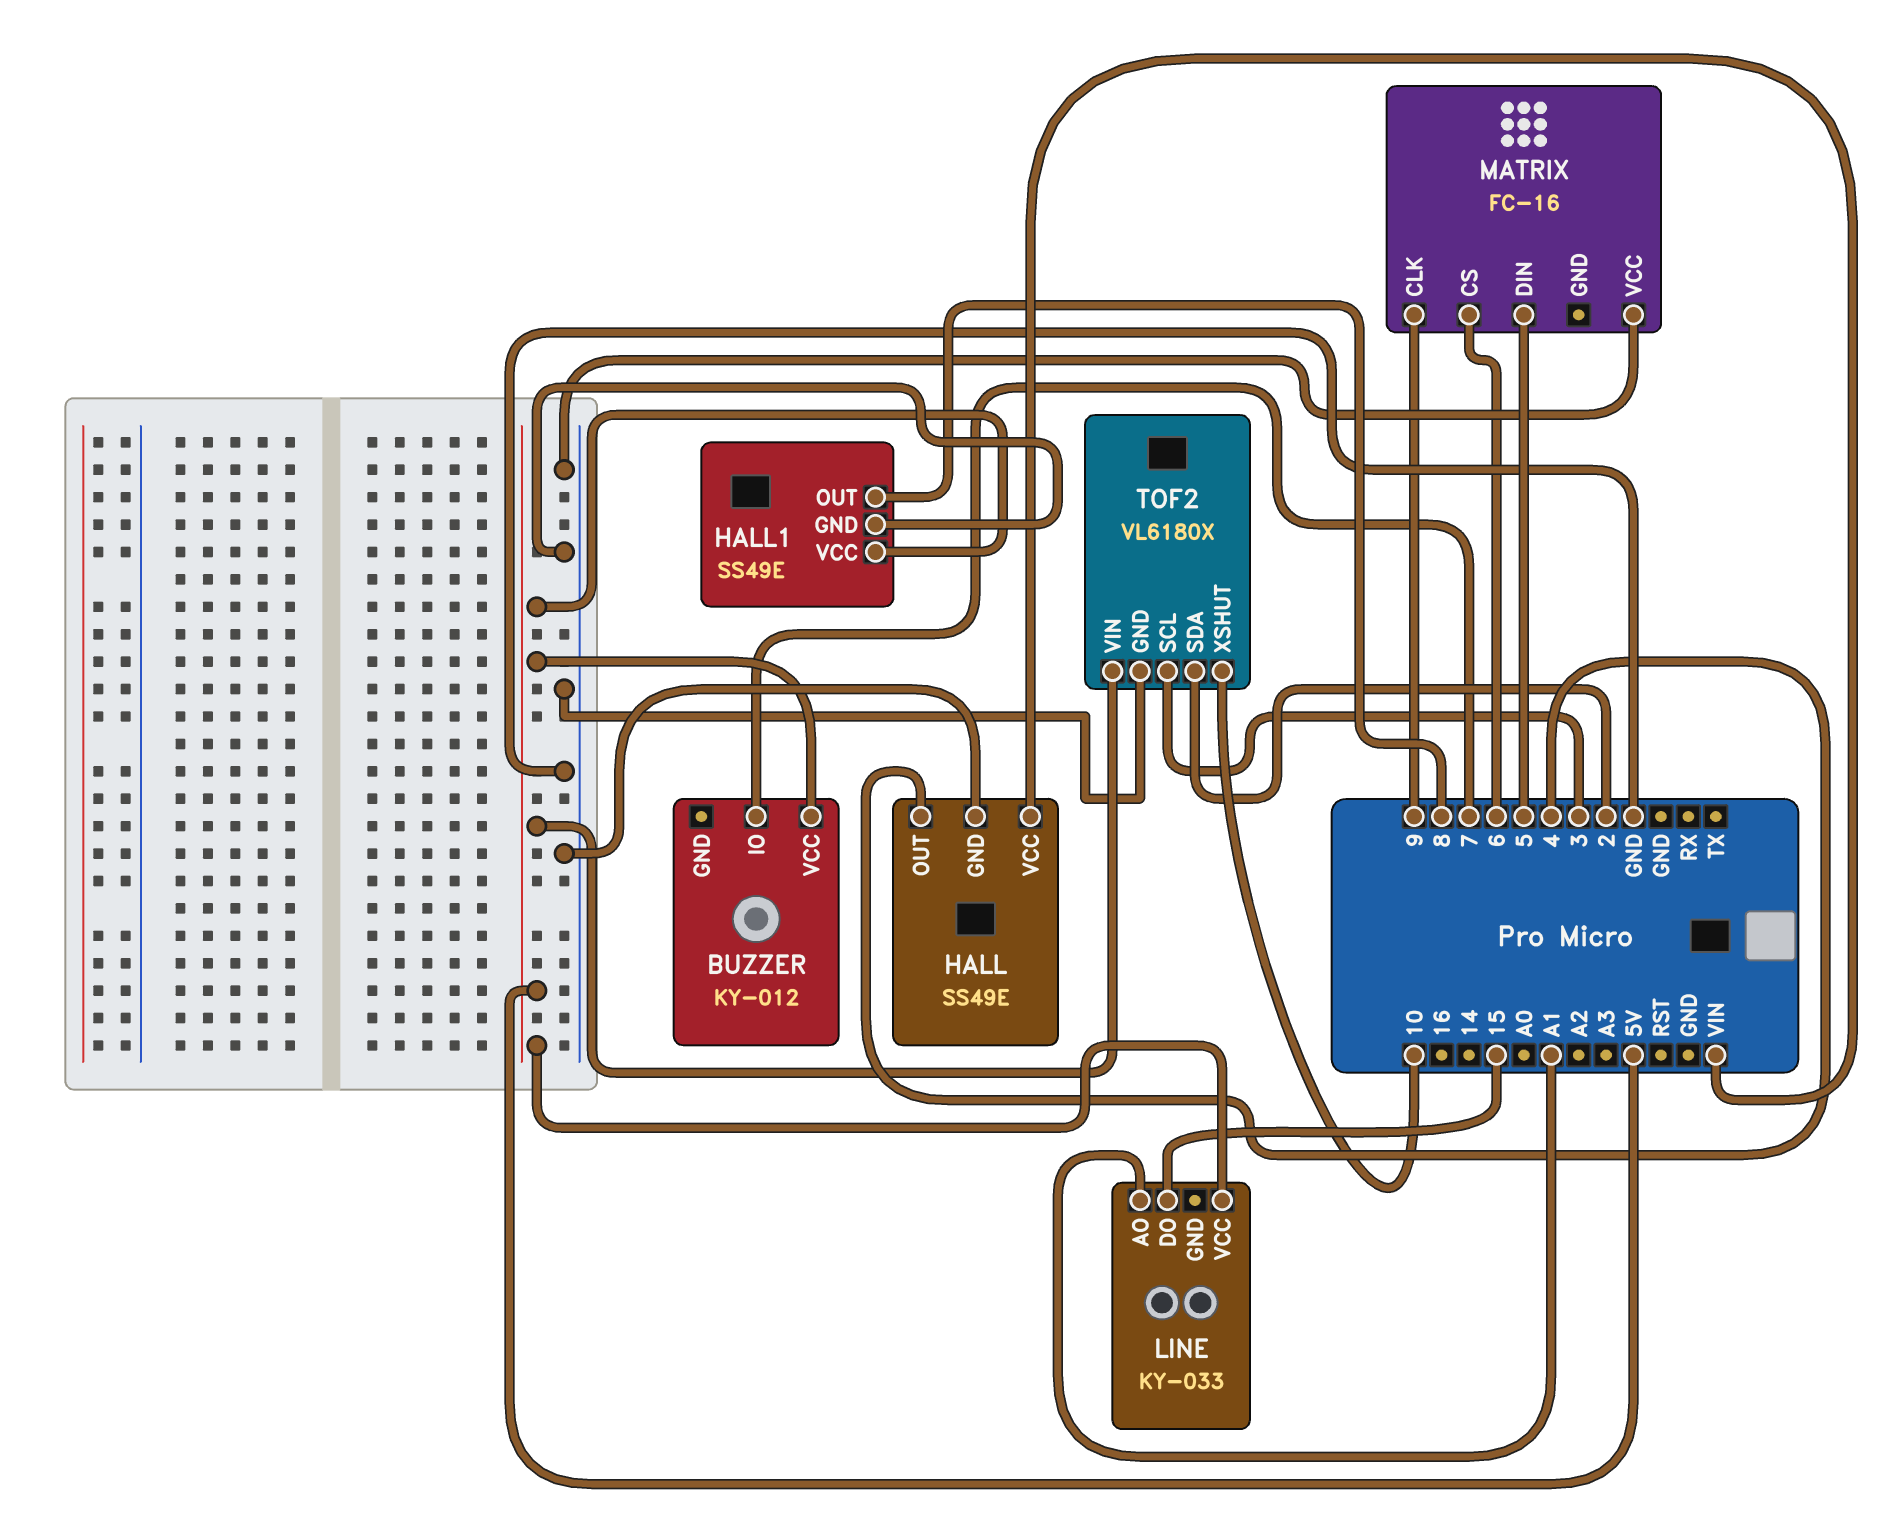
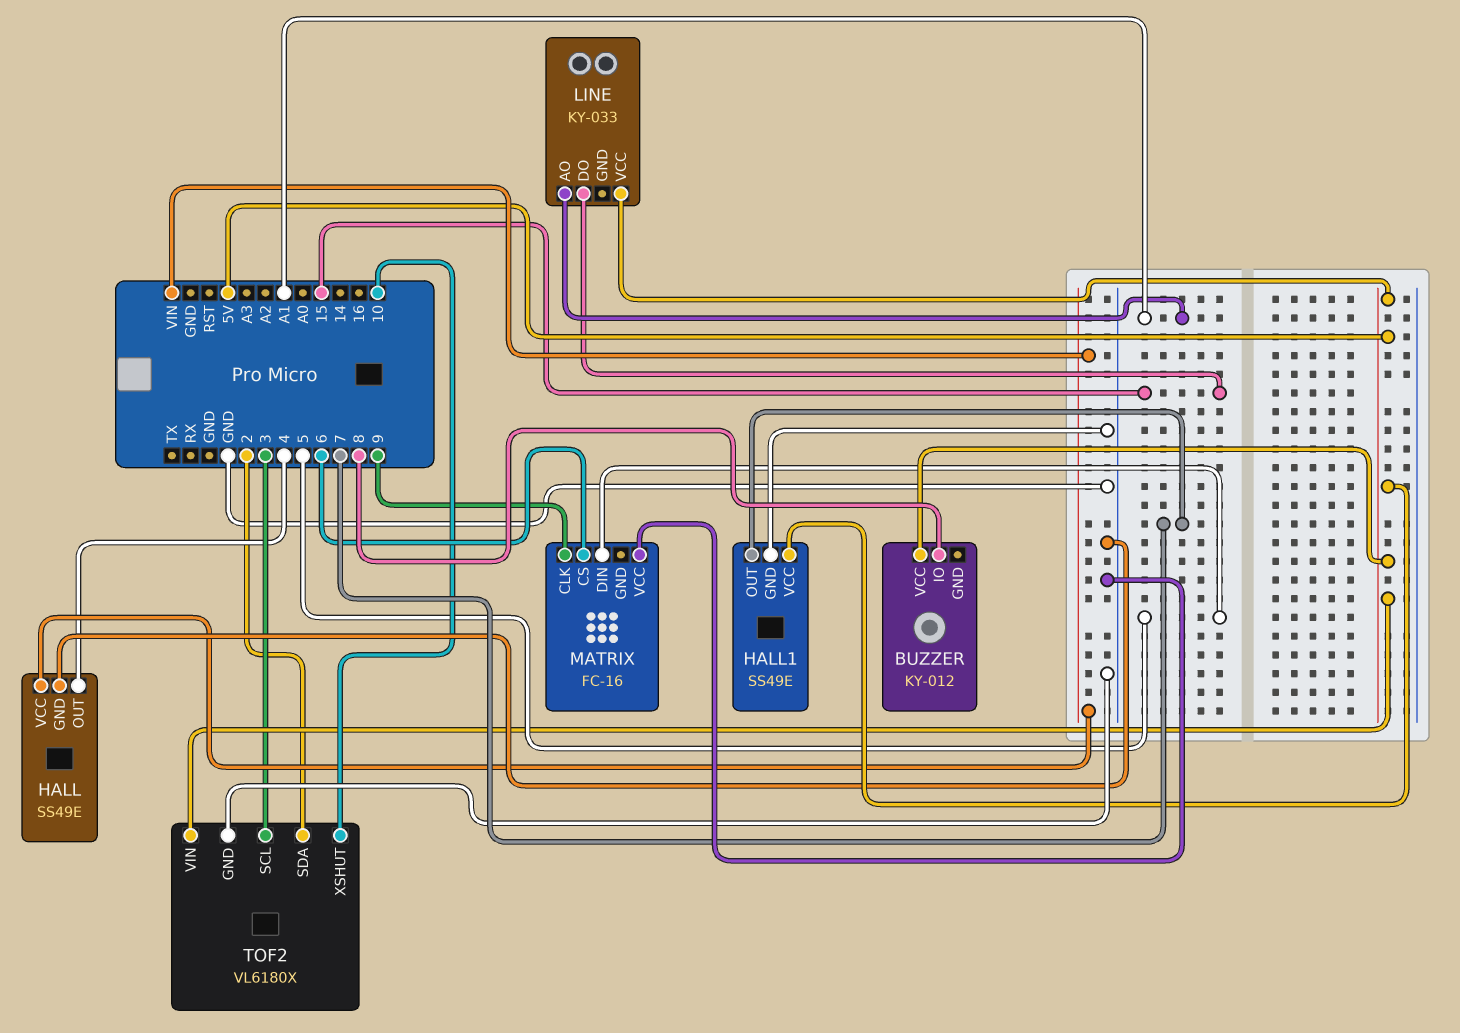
BUZZER pin IO: 7 -> 8
HALL1 pin OUT: 8 -> 7

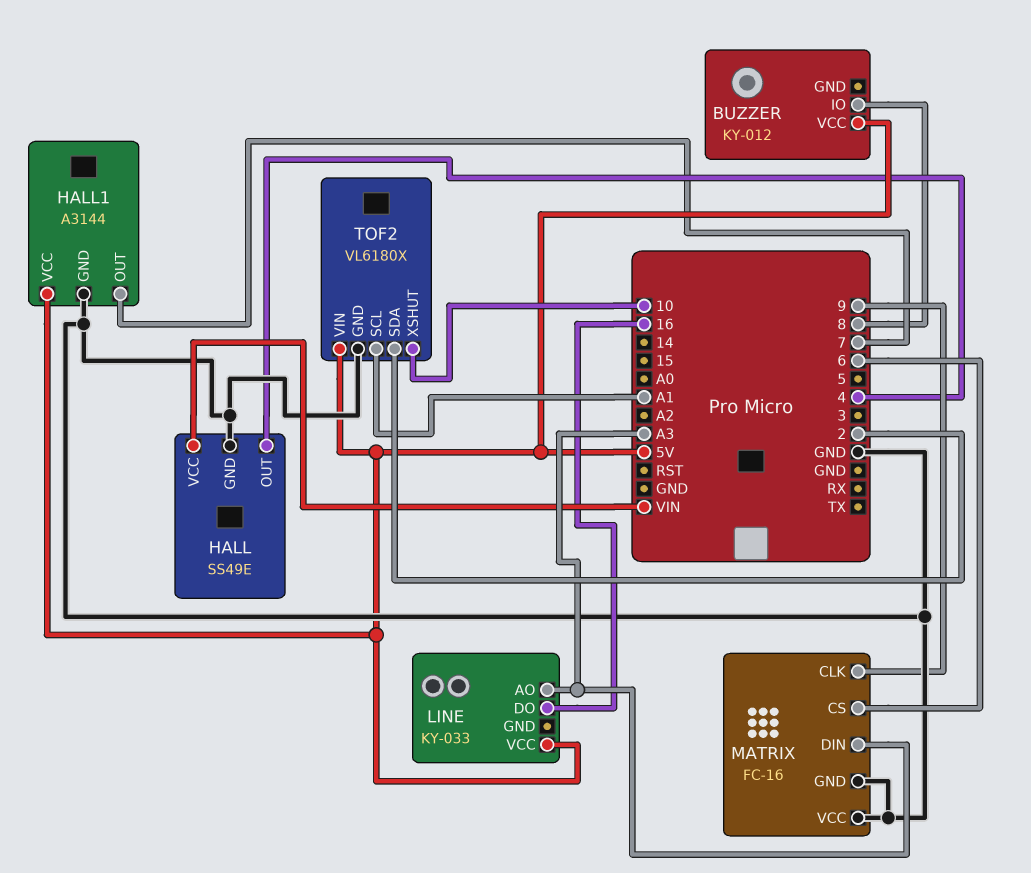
HALL1: SS49E -> A3144
LINE pin AO: A1 -> A3
LINE pin DO: 15 -> 16
MATRIX pin DIN: 5 -> A3
MATRIX pin GND: none -> GND
TOF2 pin SCL: 3 -> A1

